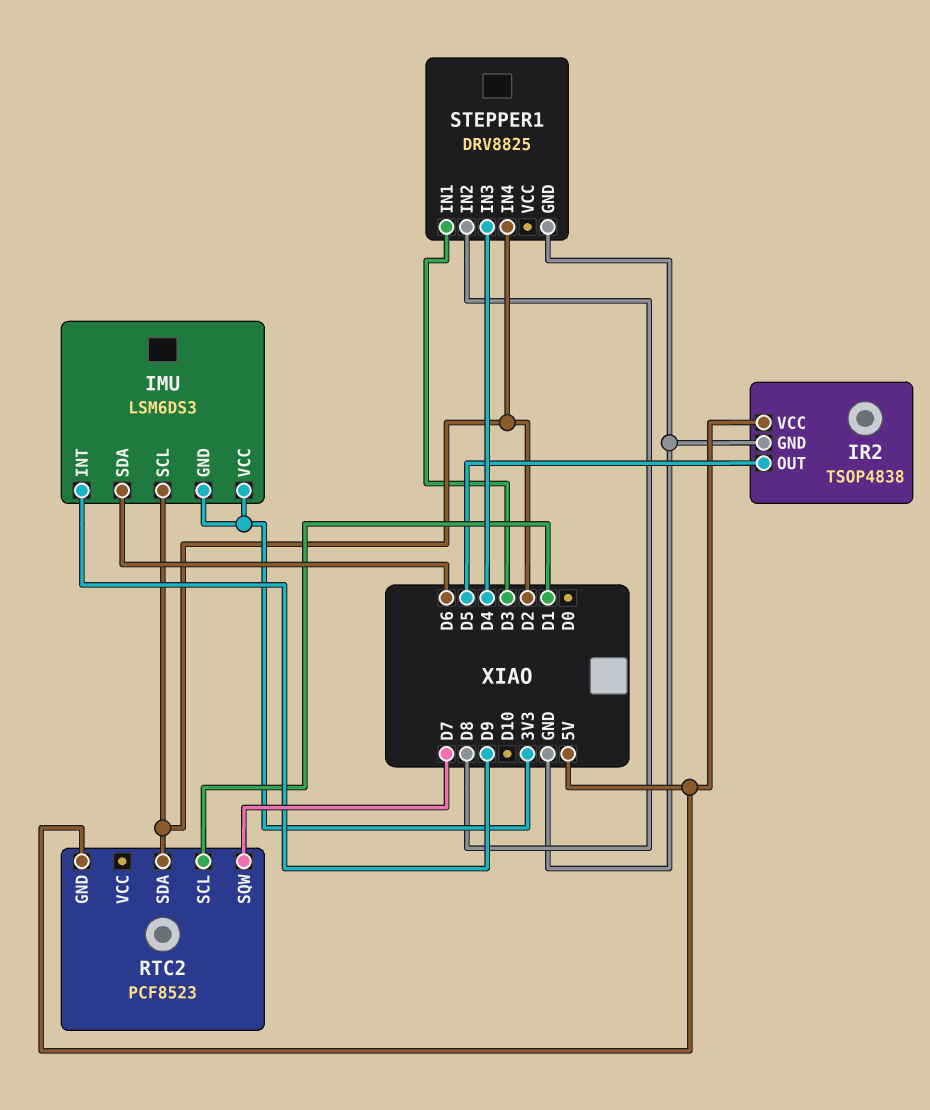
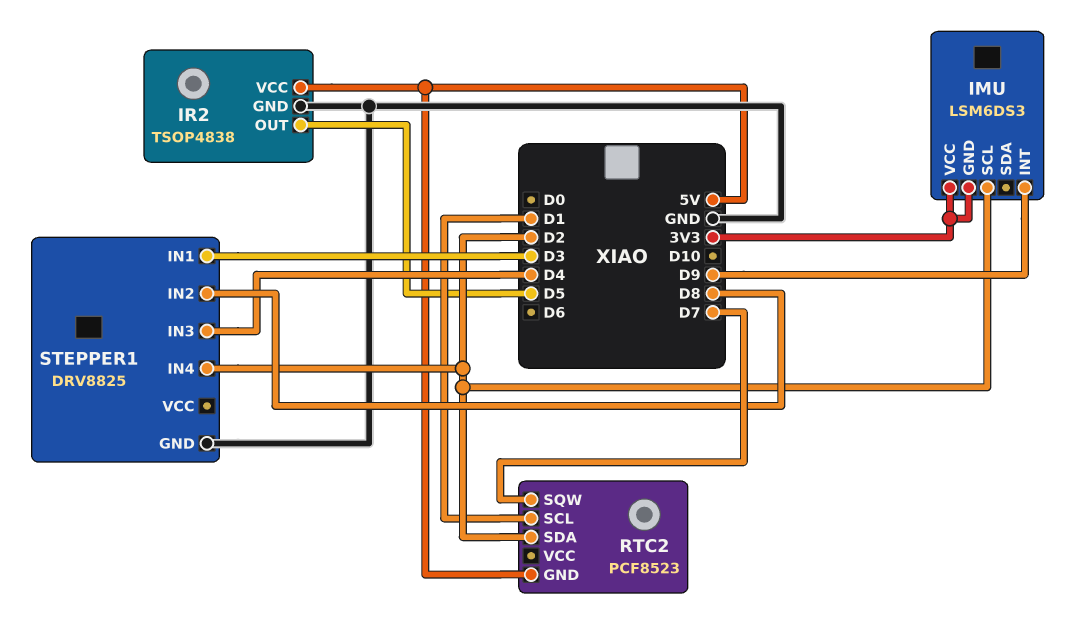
IMU pin SDA: D6 -> none

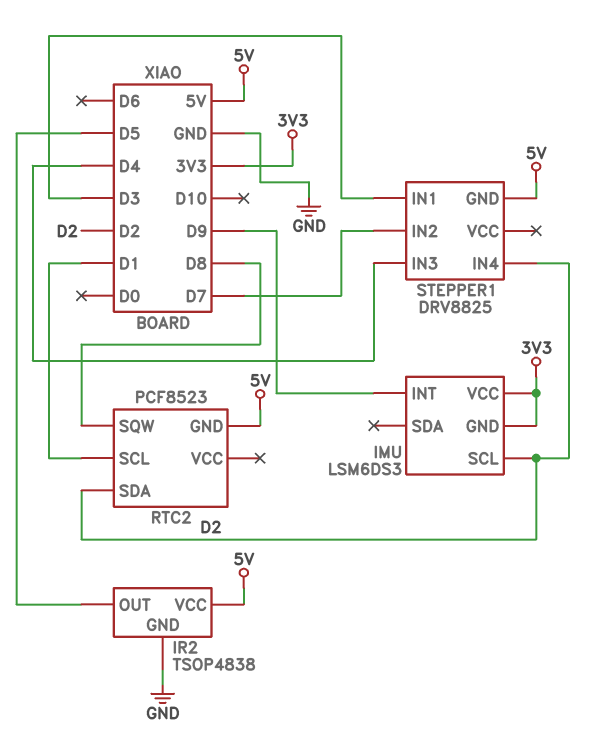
RTC2 pin SQW: D7 -> D8
STEPPER1 pin GND: GND -> 5V
STEPPER1 pin IN2: D8 -> D7

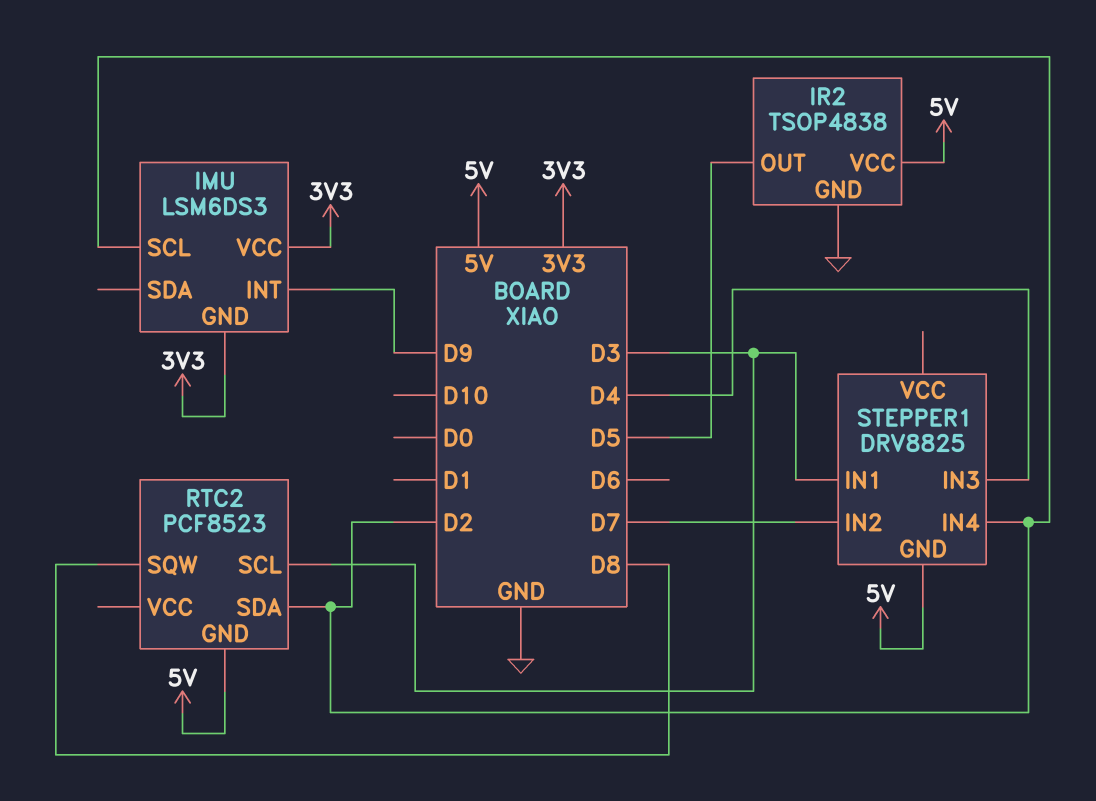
RTC2 pin SCL: D1 -> D3

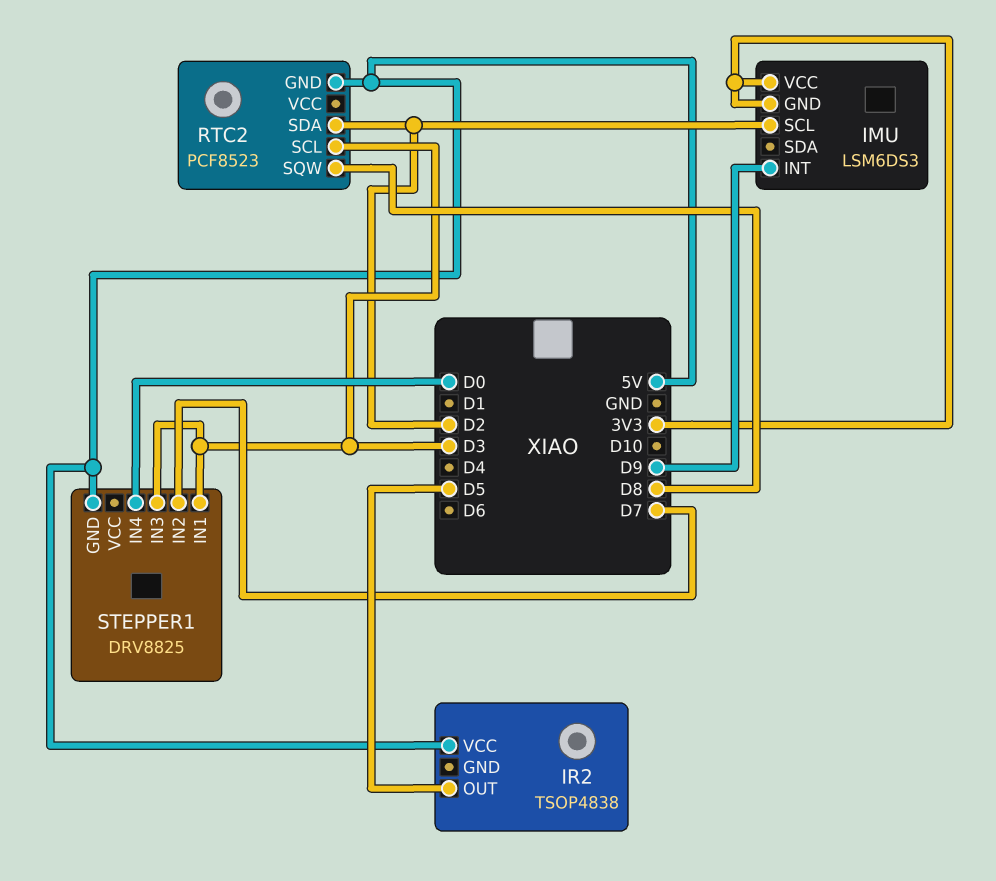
IR2 pin GND: GND -> none
STEPPER1 pin IN3: D4 -> D3
STEPPER1 pin IN4: D2 -> D0

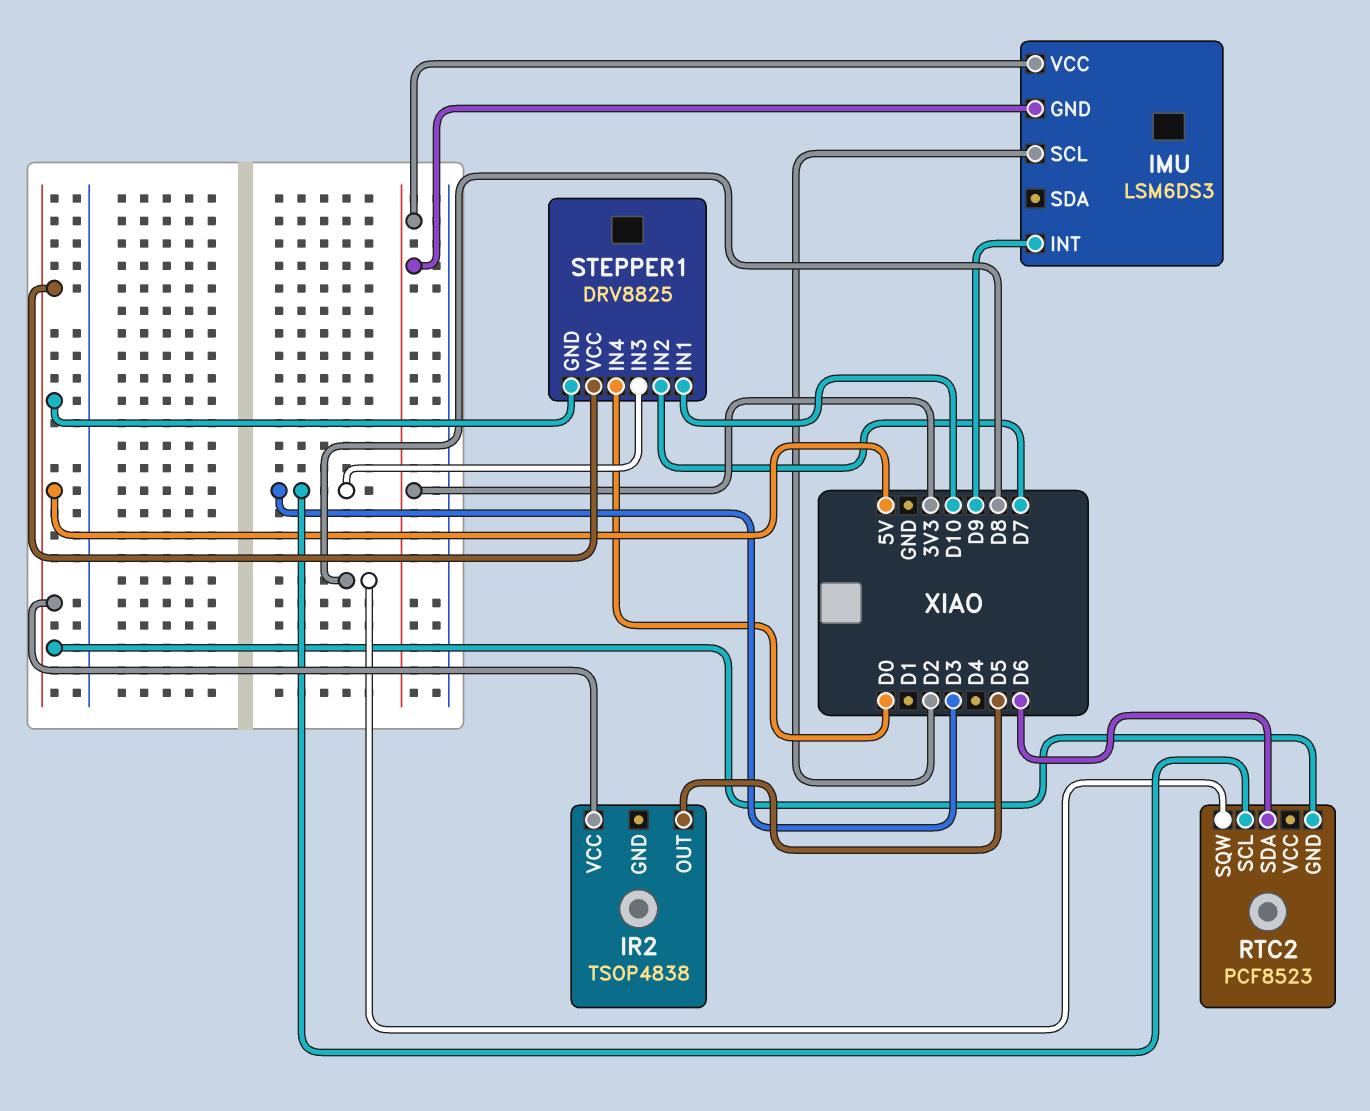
RTC2 pin SDA: D2 -> D6
STEPPER1 pin IN1: D3 -> D10
STEPPER1 pin VCC: none -> 5V

